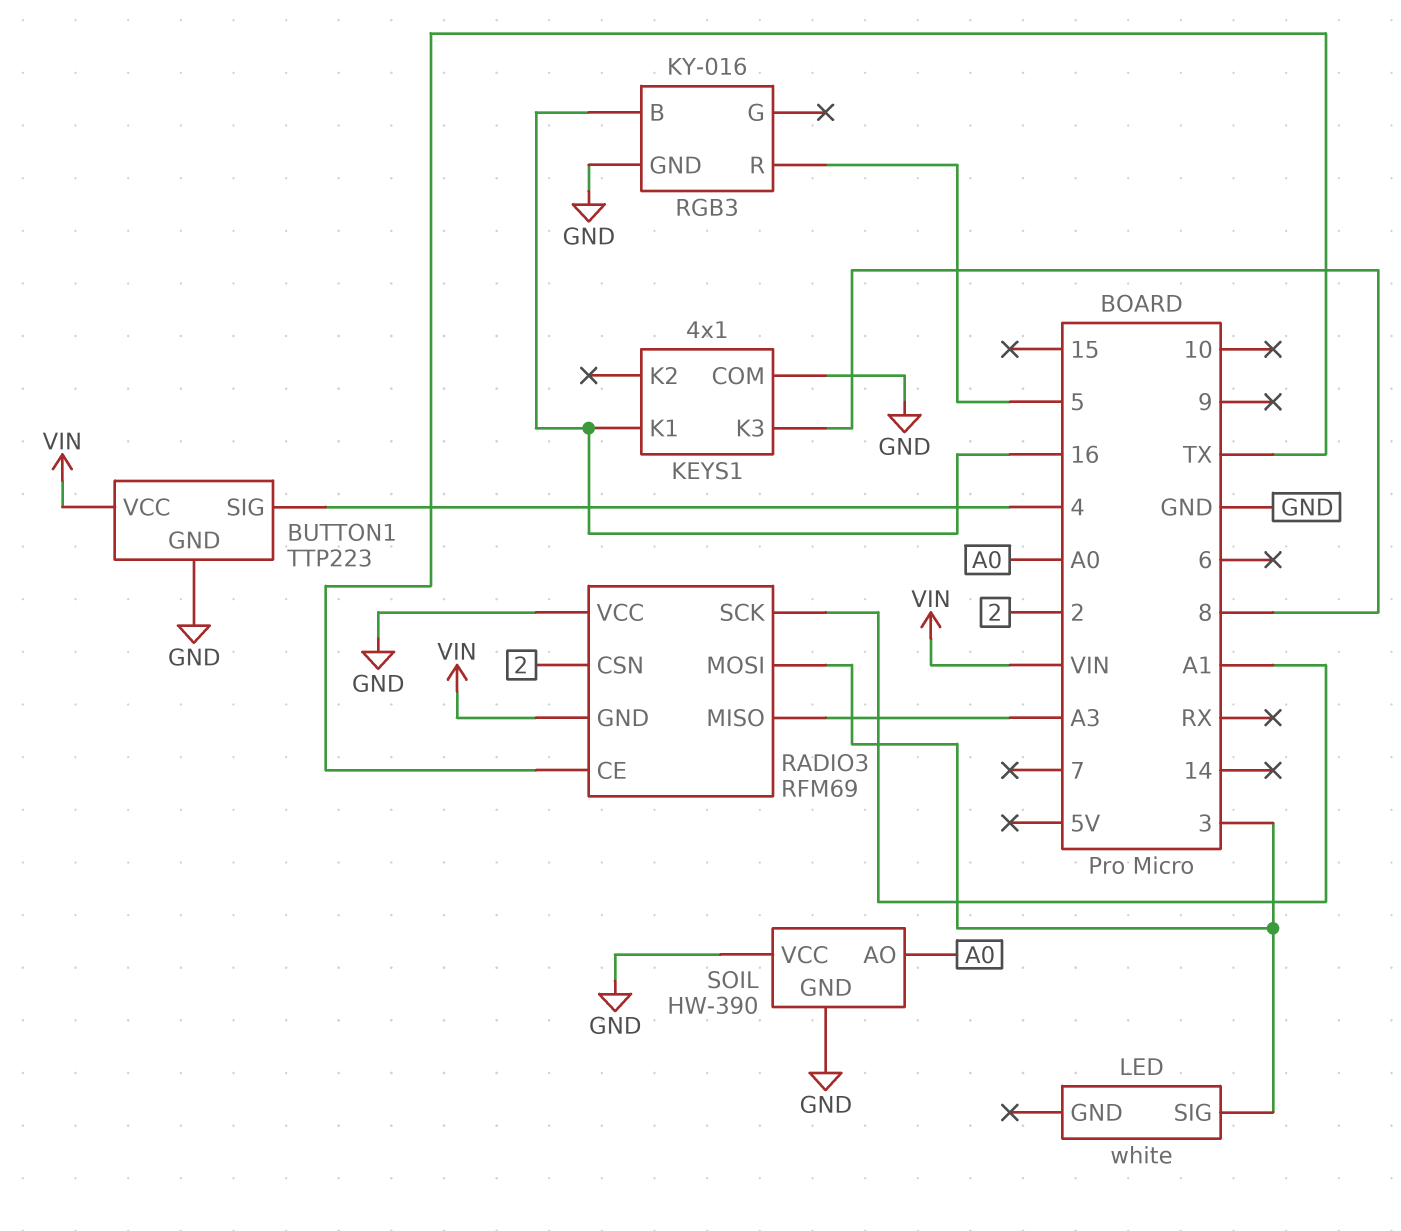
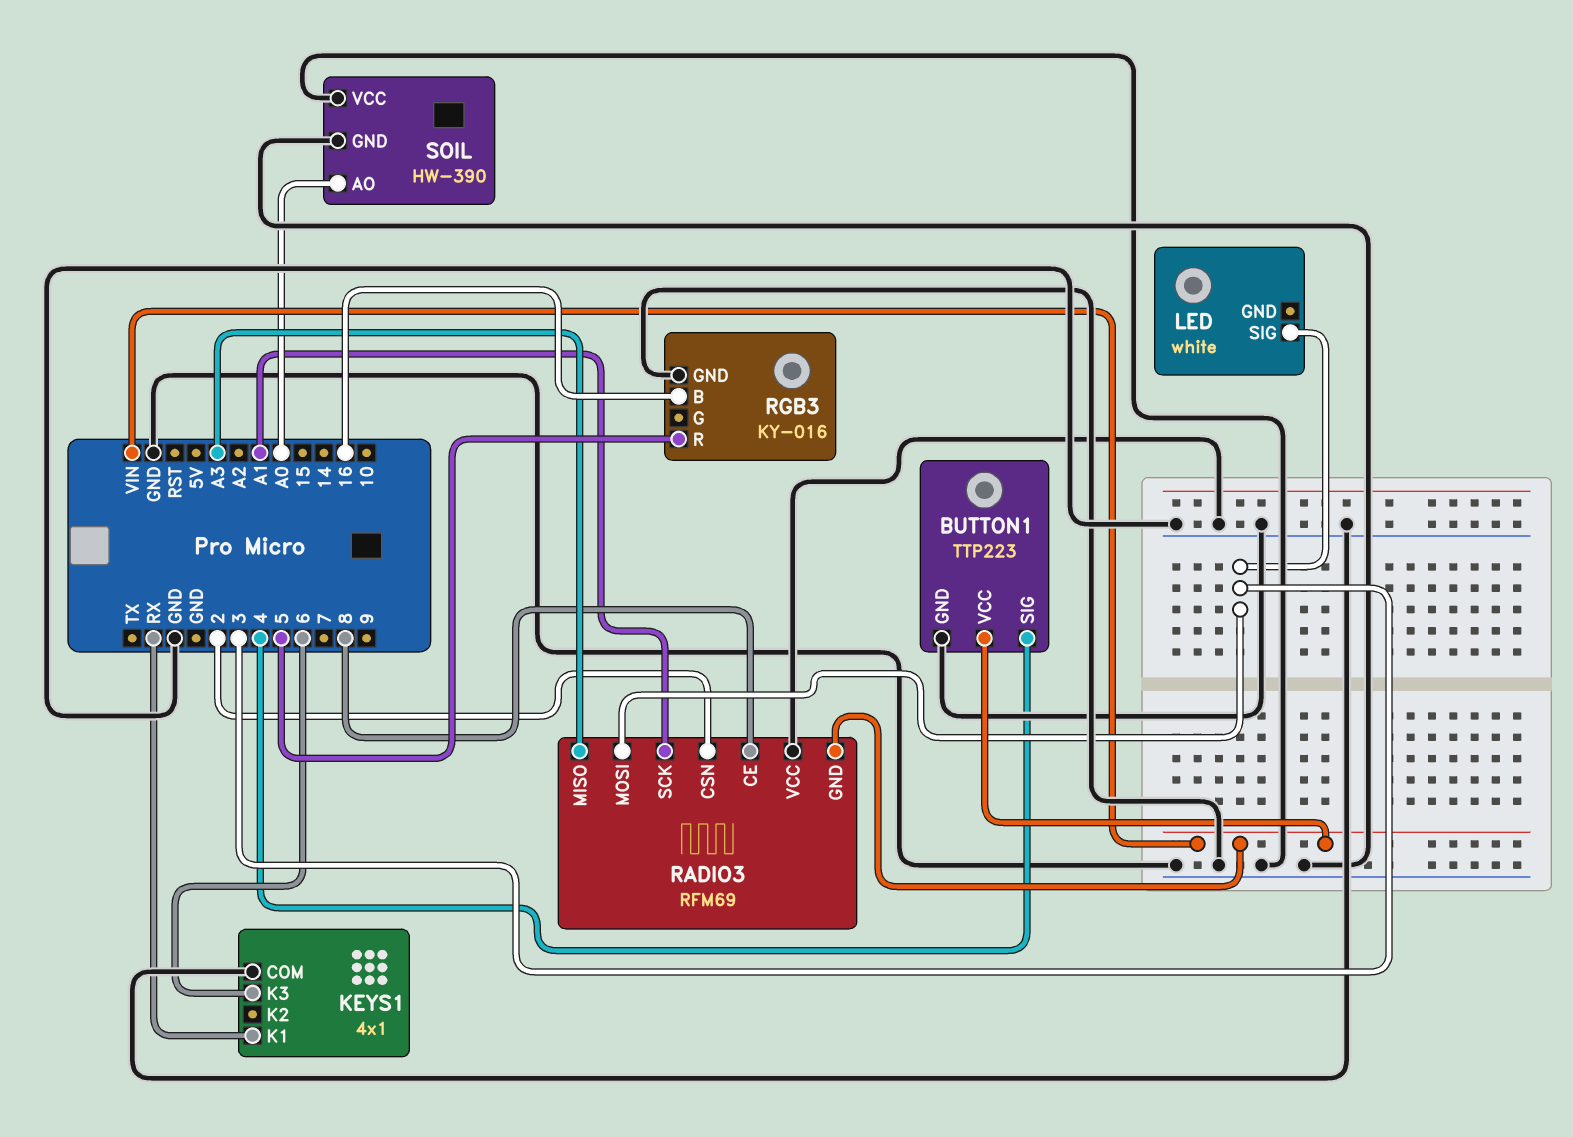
KEYS1 pin K1: 16 -> RX
KEYS1 pin K3: 8 -> 6
RADIO3 pin CE: TX -> 8

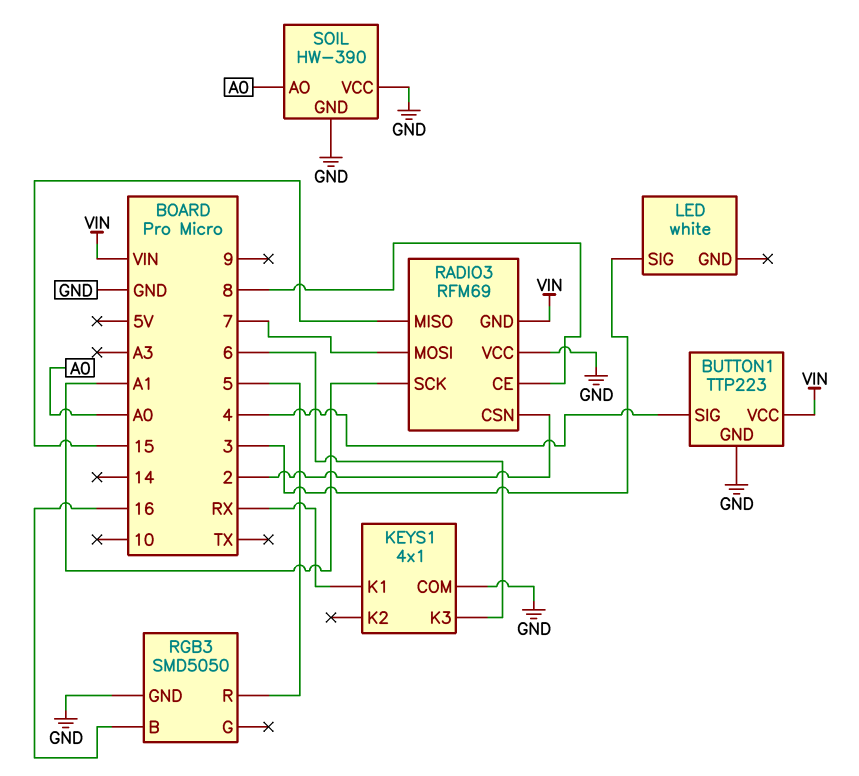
RADIO3 pin MISO: A3 -> 15
RADIO3 pin MOSI: 3 -> 7
RGB3: KY-016 -> SMD5050

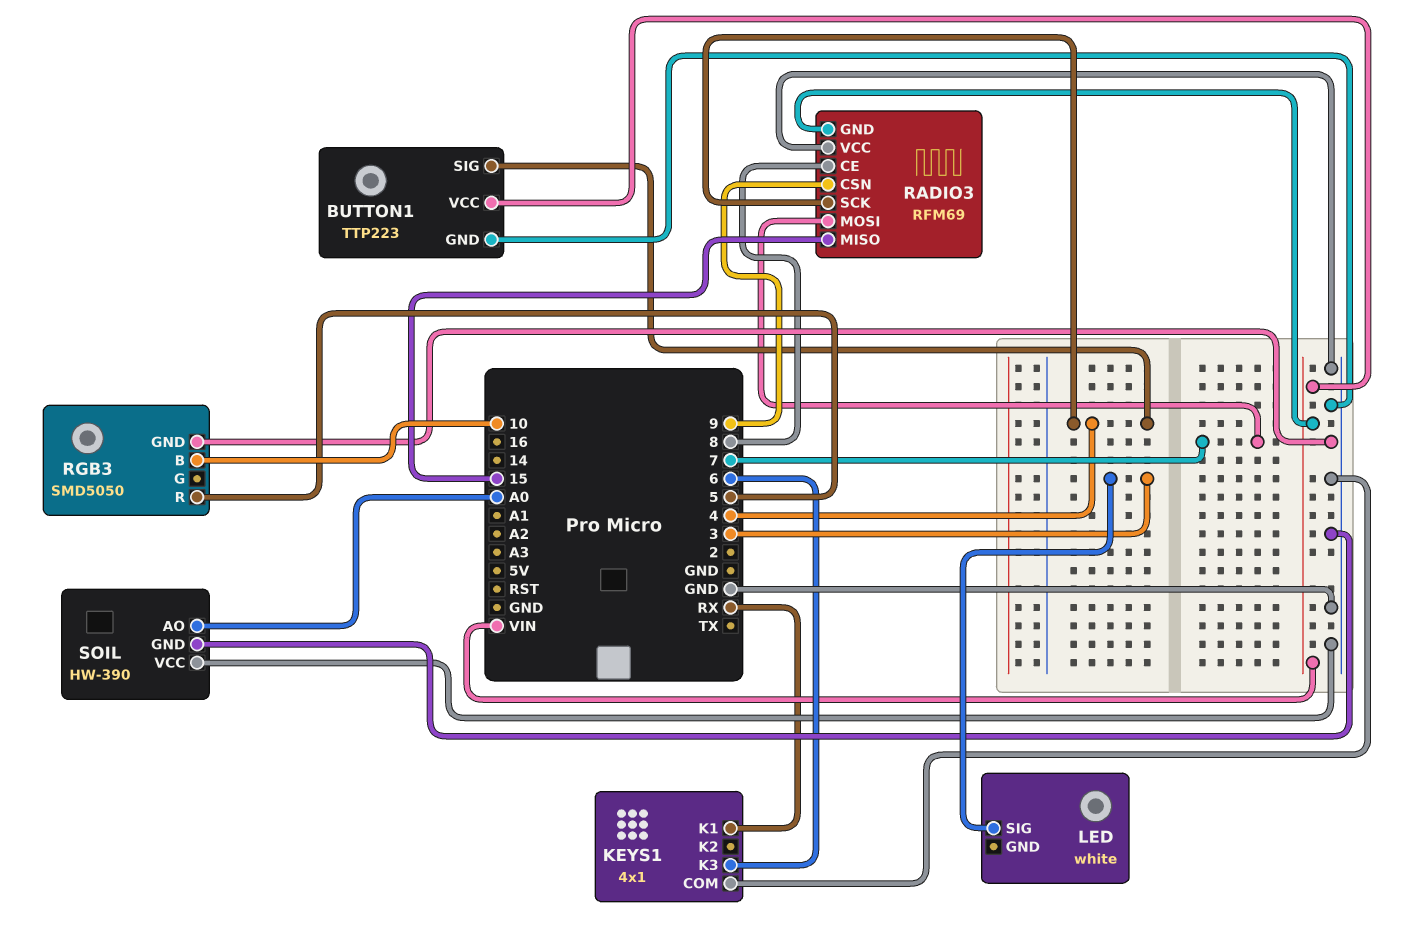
RADIO3 pin CSN: 2 -> 9
RADIO3 pin SCK: A1 -> 4
RGB3 pin B: 16 -> 10

